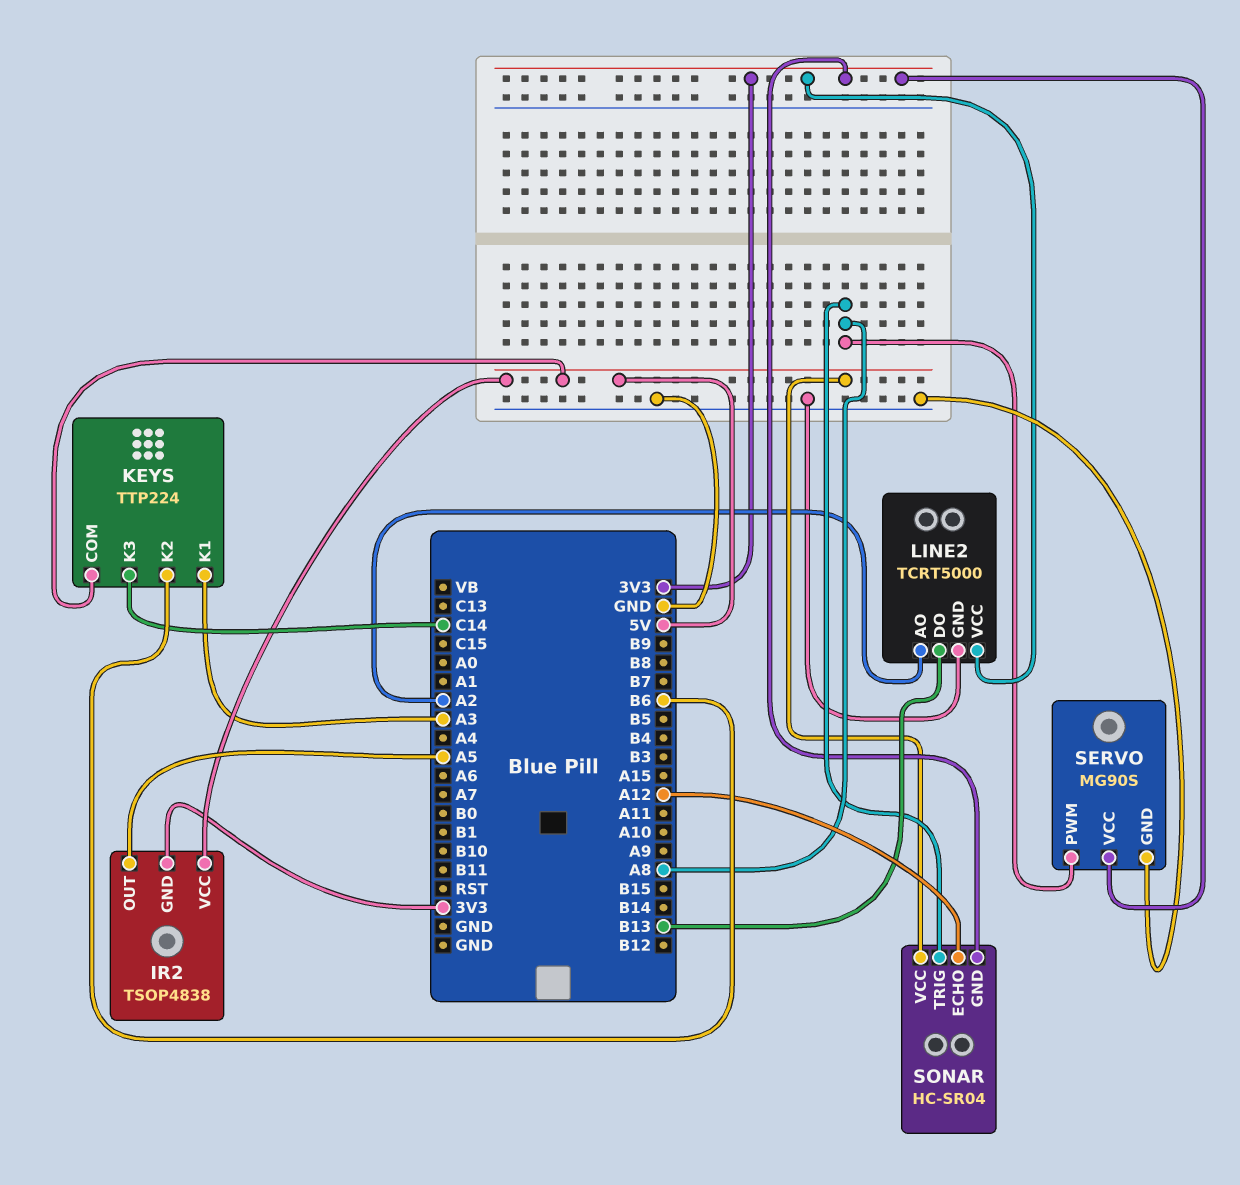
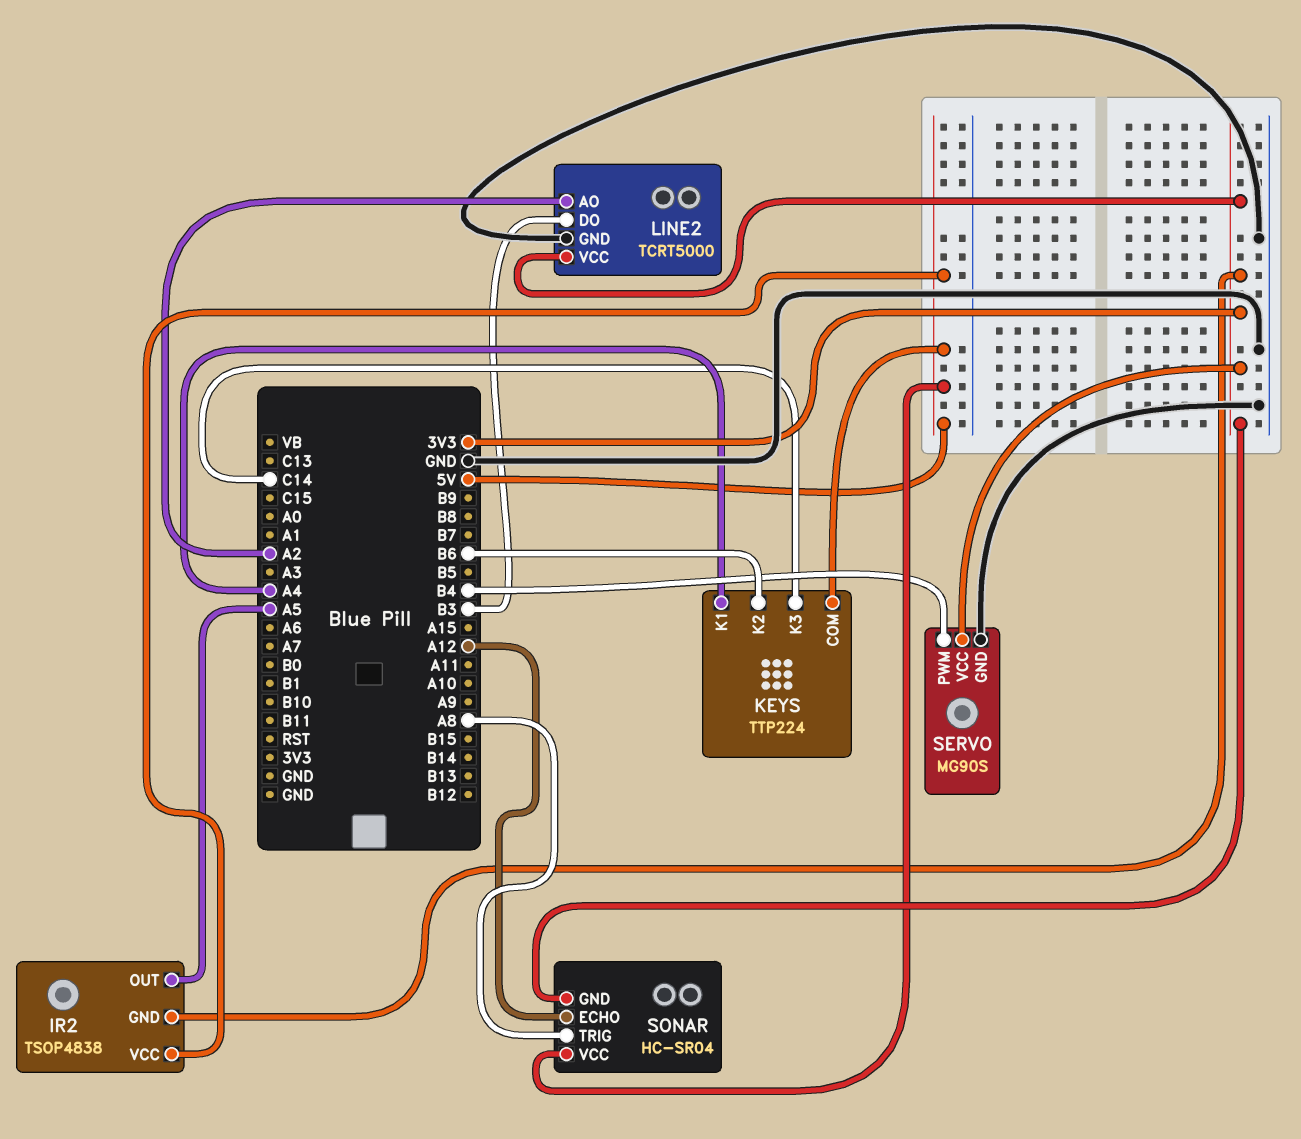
KEYS pin K1: A3 -> A4
LINE2 pin DO: B13 -> B3
SERVO pin PWM: A8 -> B4

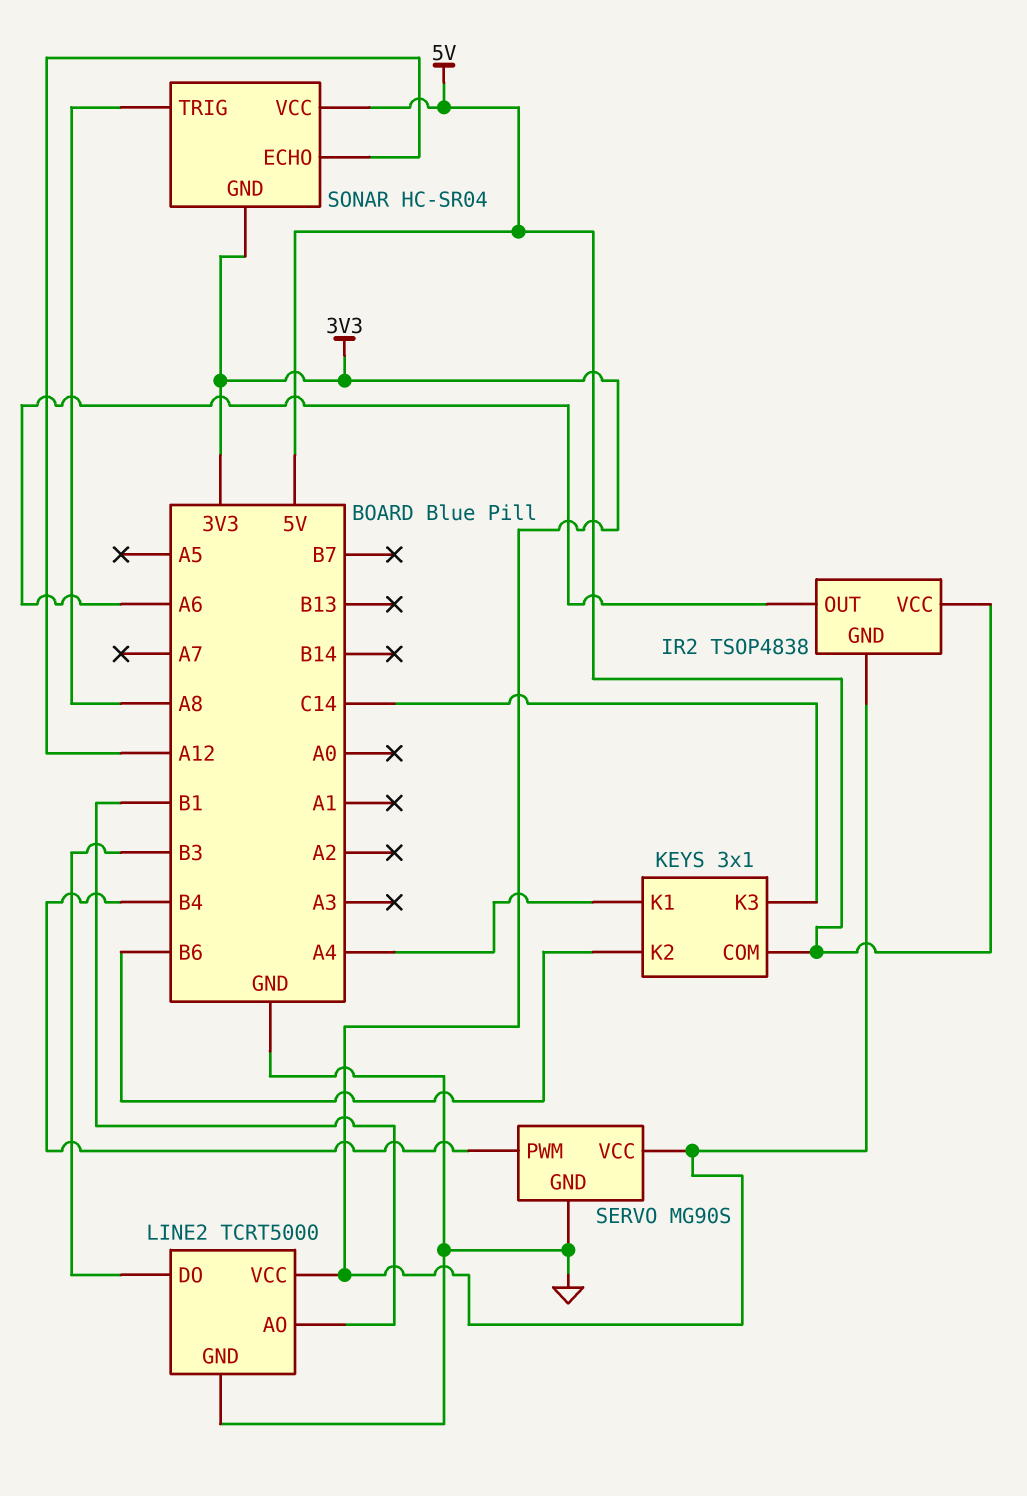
IR2 pin OUT: A5 -> A6
KEYS: TTP224 -> 3x1
LINE2 pin AO: A2 -> B1

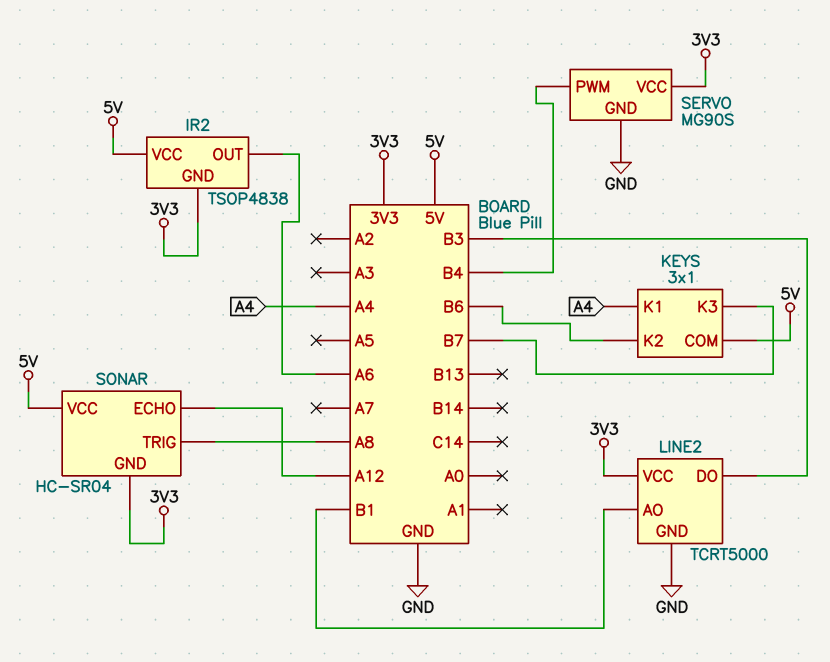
KEYS pin K3: C14 -> B7

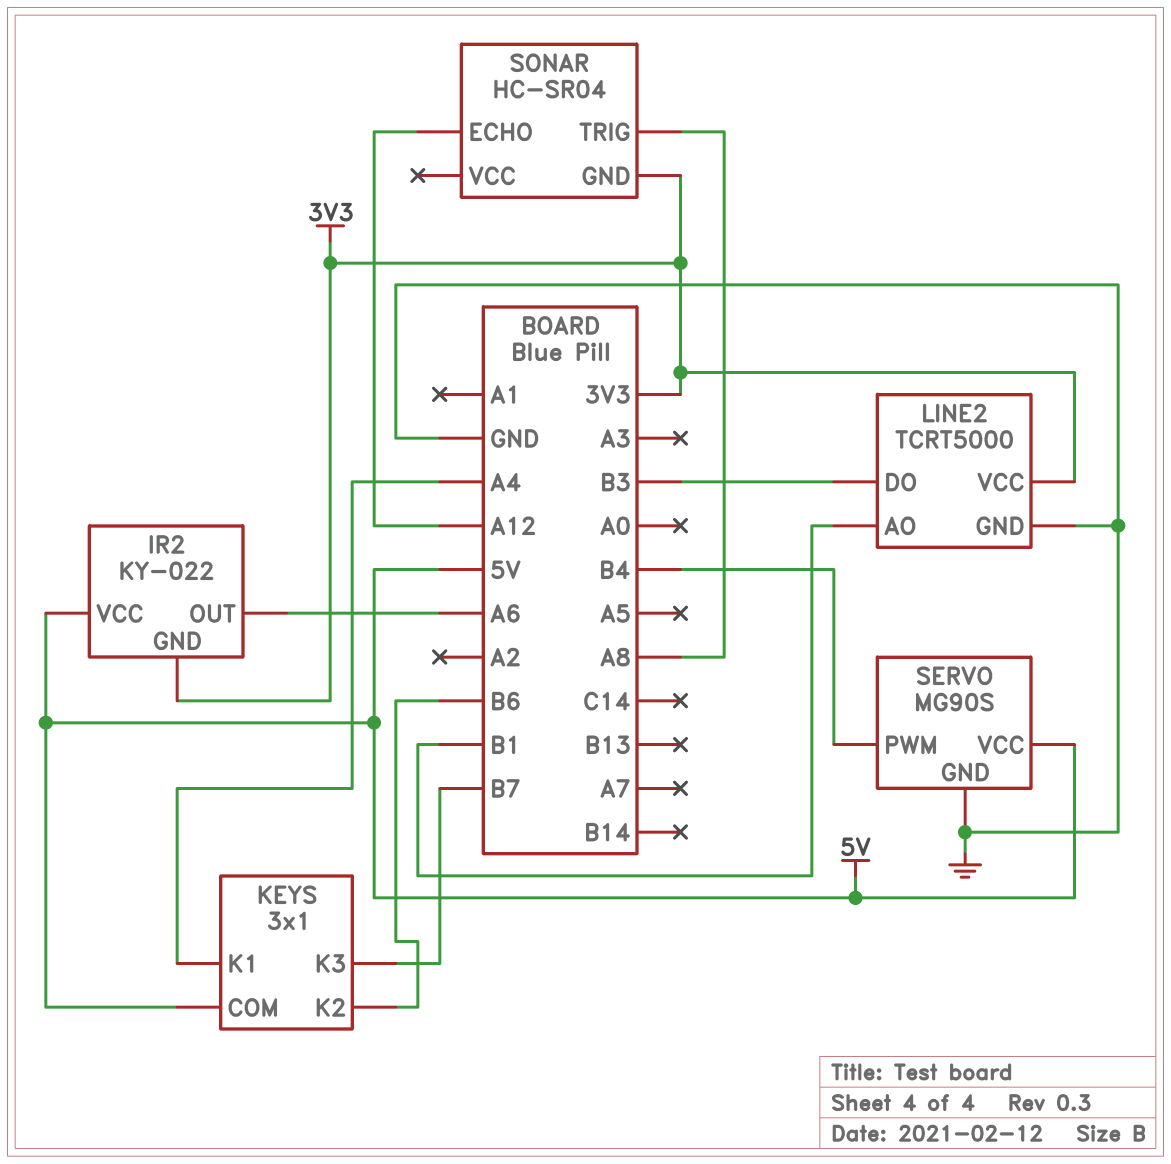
IR2: TSOP4838 -> KY-022
SERVO pin VCC: 3V3 -> 5V
SONAR pin VCC: 5V -> none

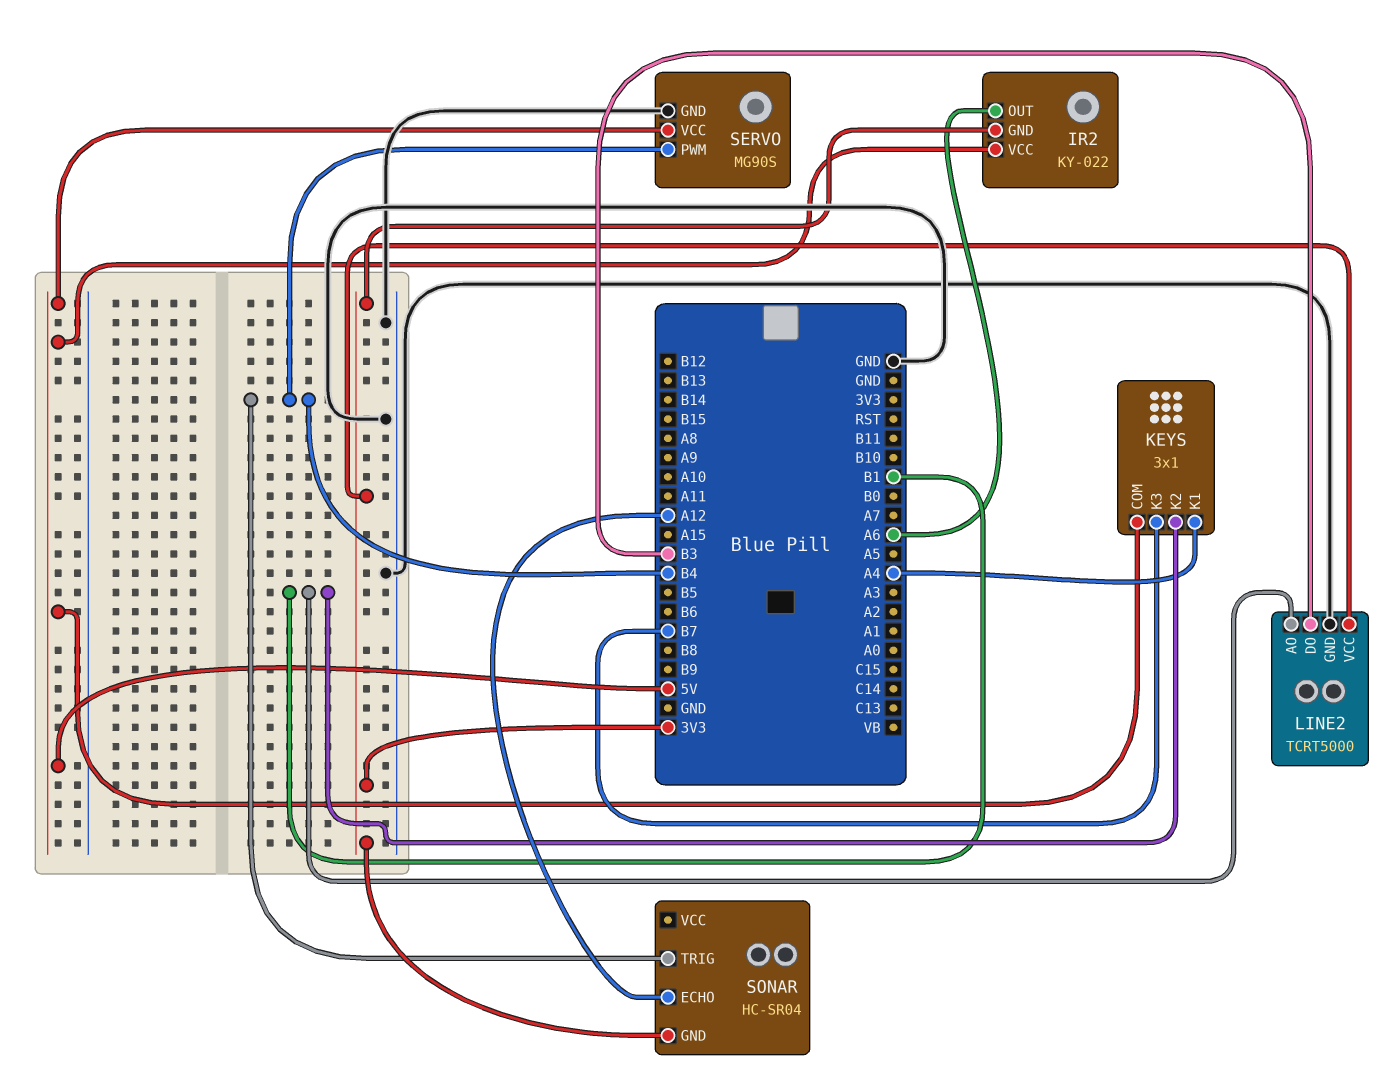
KEYS pin K2: B6 -> B1
SONAR pin TRIG: A8 -> B4

